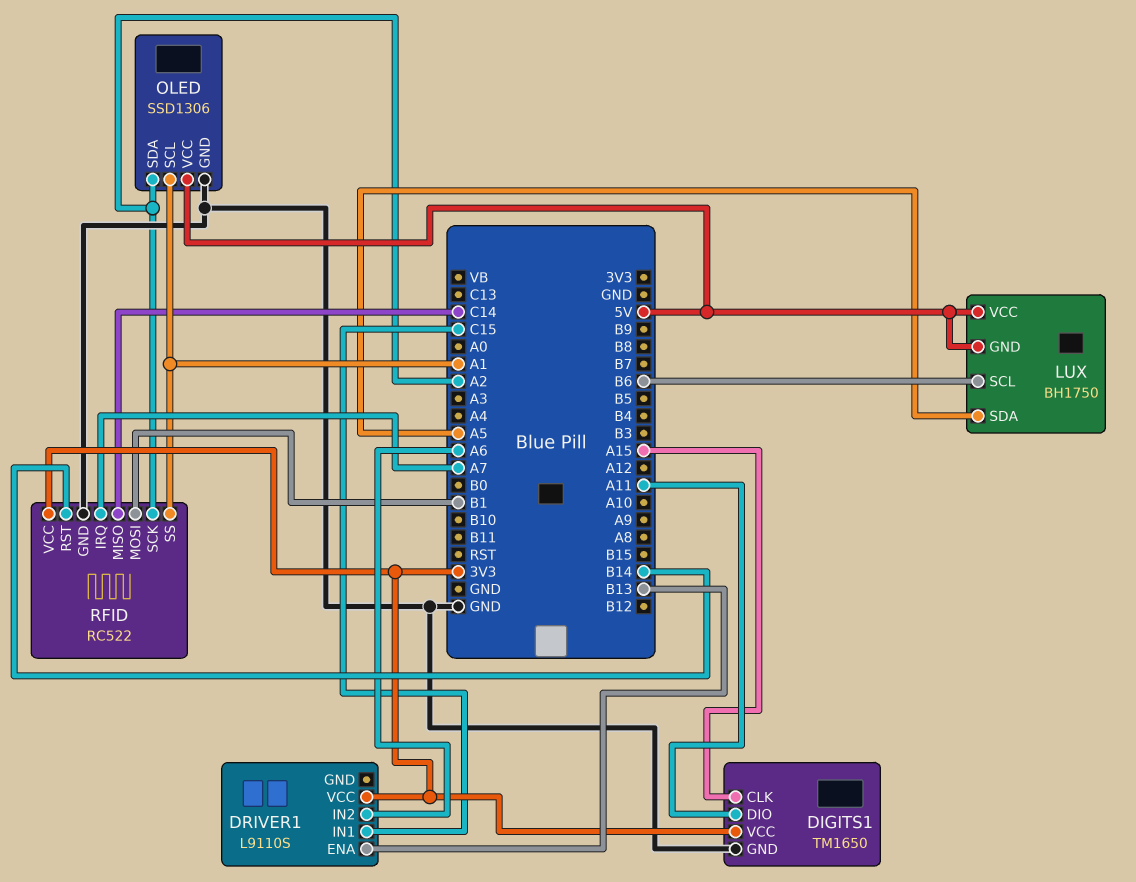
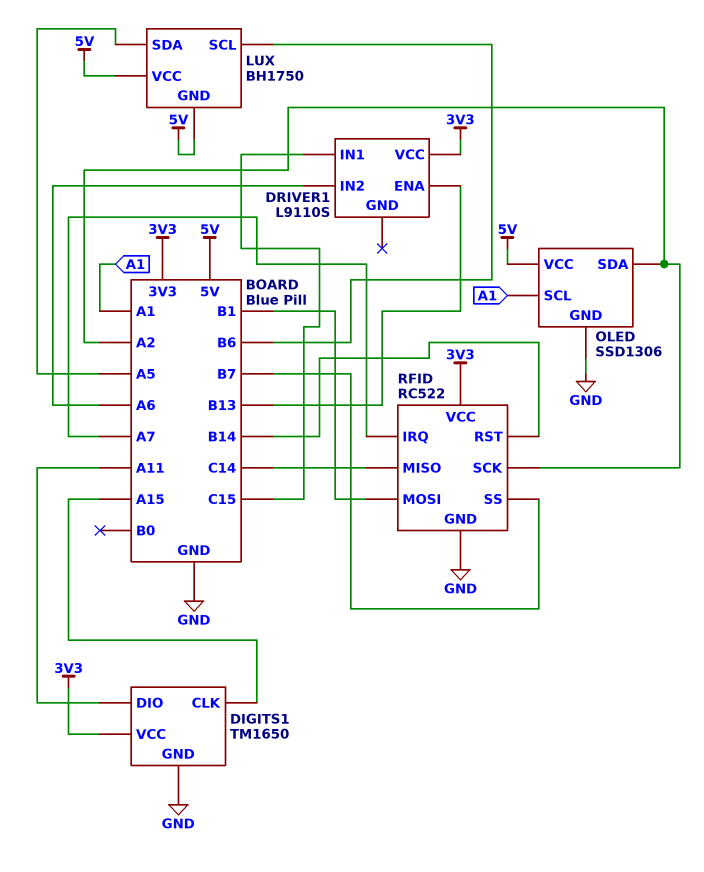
RFID pin SS: A1 -> B7

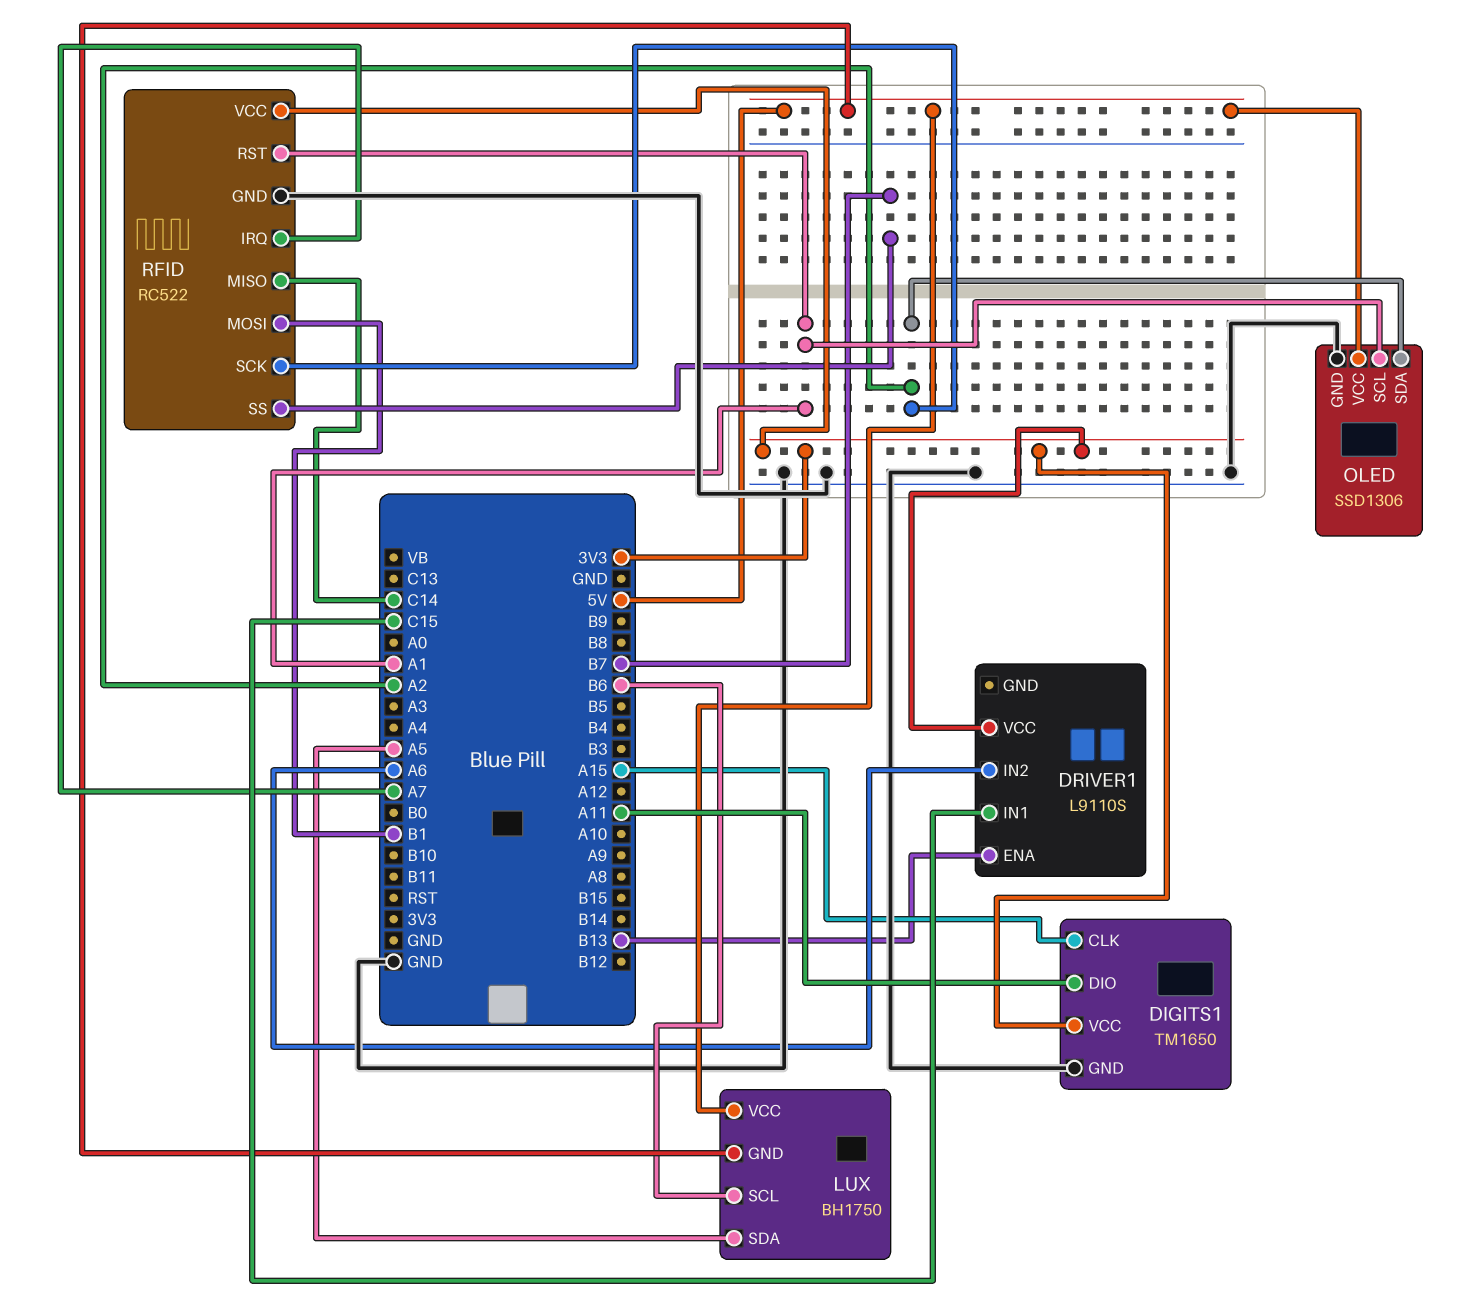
RFID pin RST: B14 -> A1

